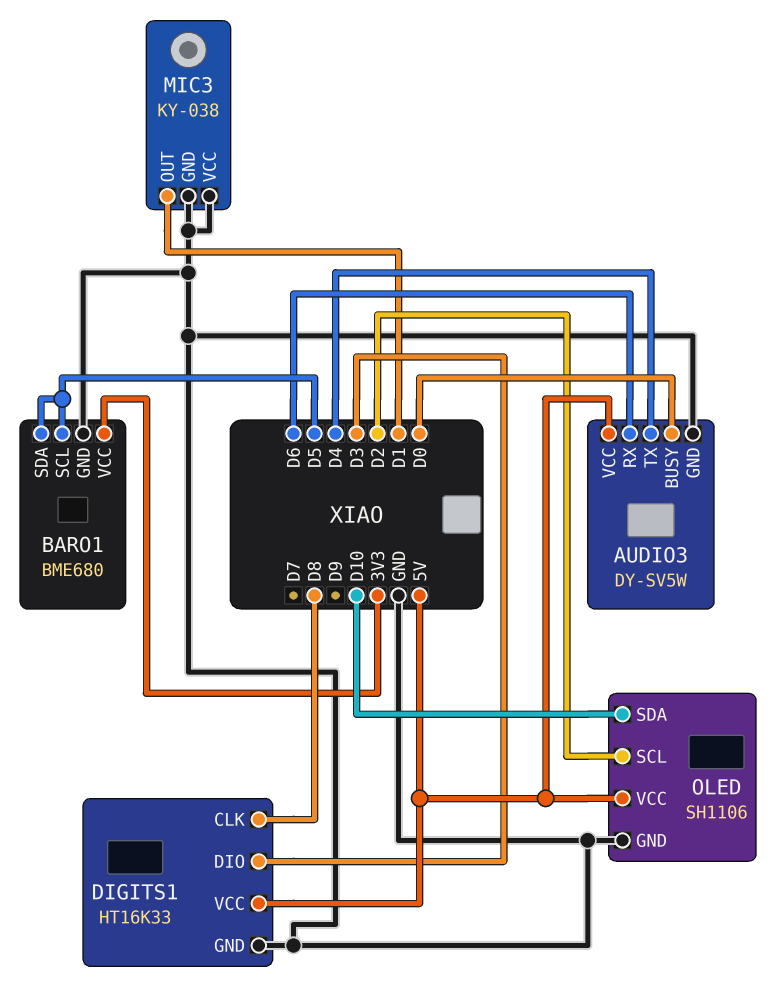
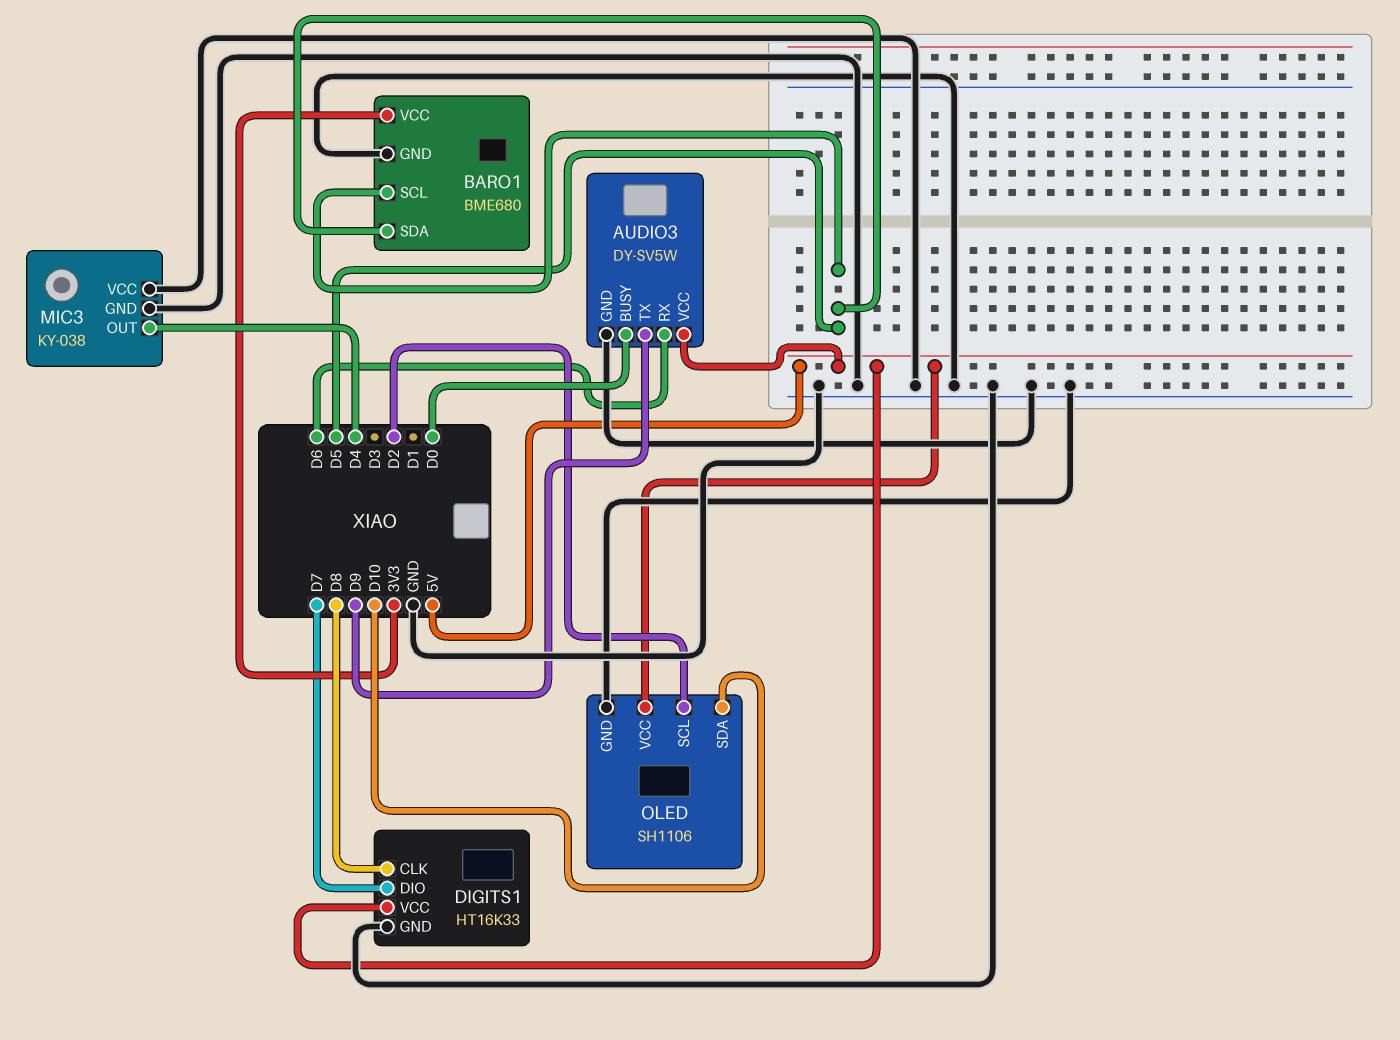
AUDIO3 pin TX: D4 -> D9
DIGITS1 pin DIO: D3 -> D7
MIC3 pin OUT: D1 -> D4

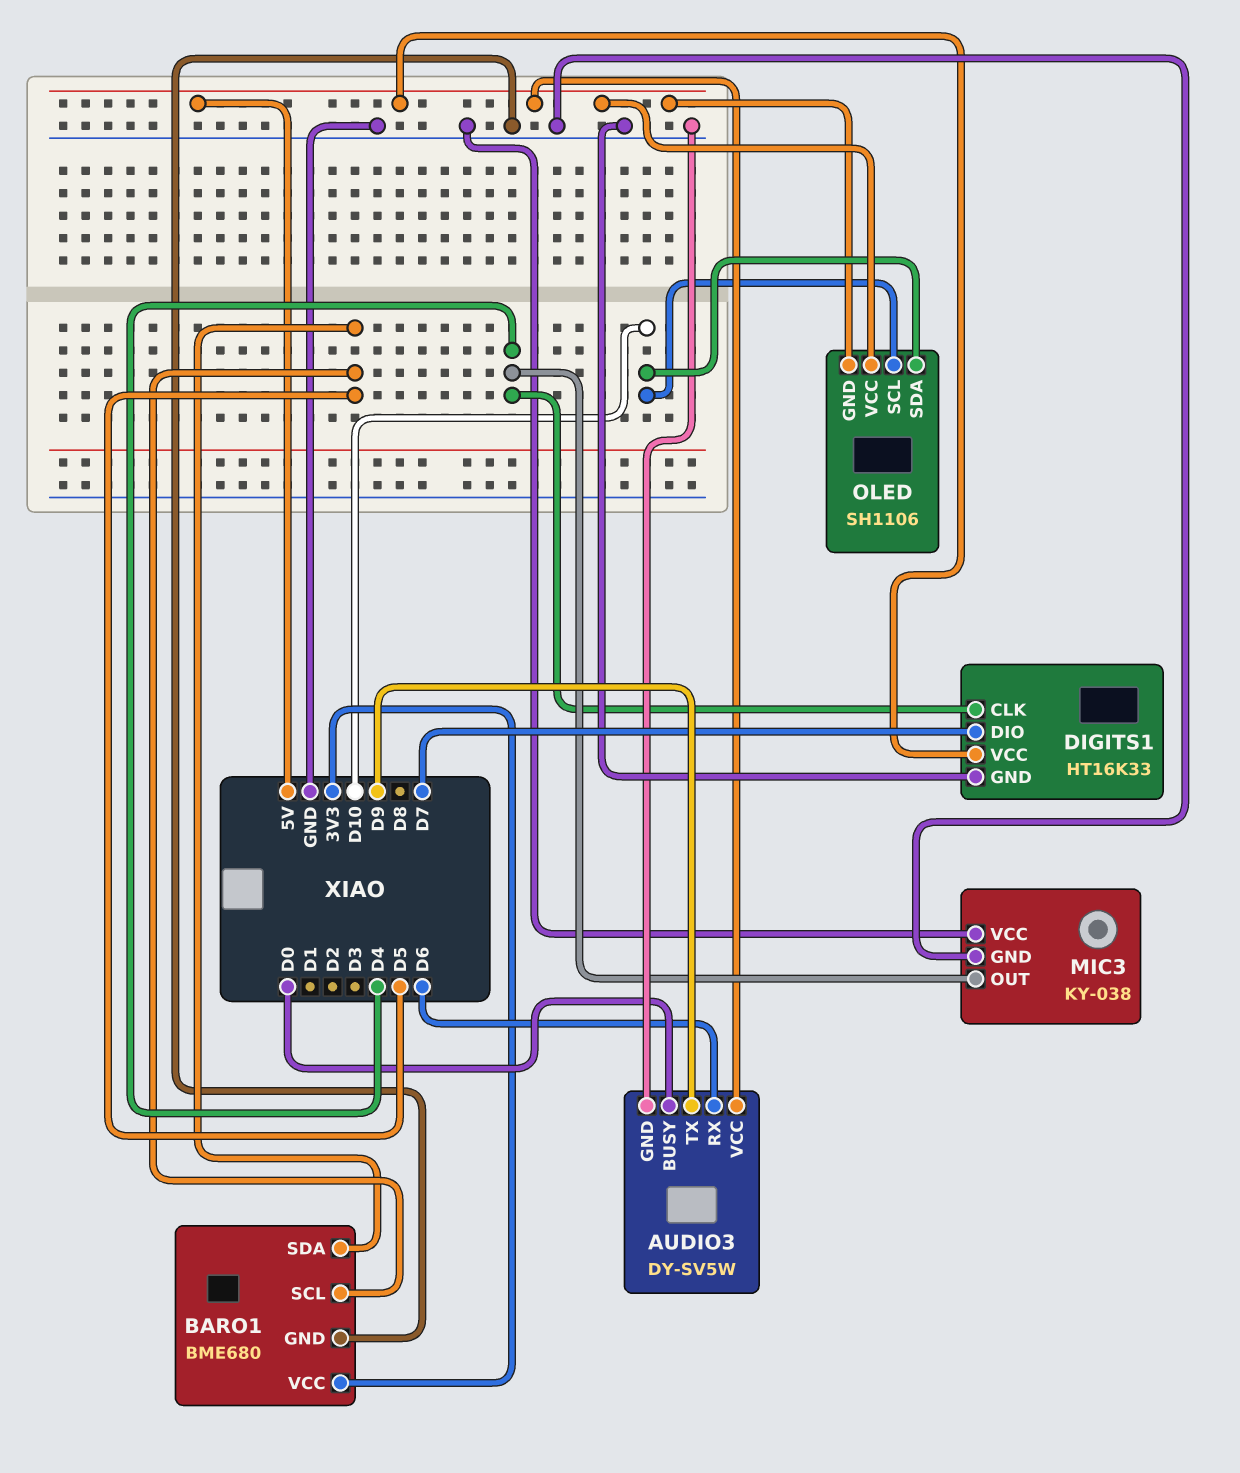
DIGITS1 pin CLK: D8 -> D4
OLED pin GND: GND -> 5V
OLED pin SCL: D2 -> D10

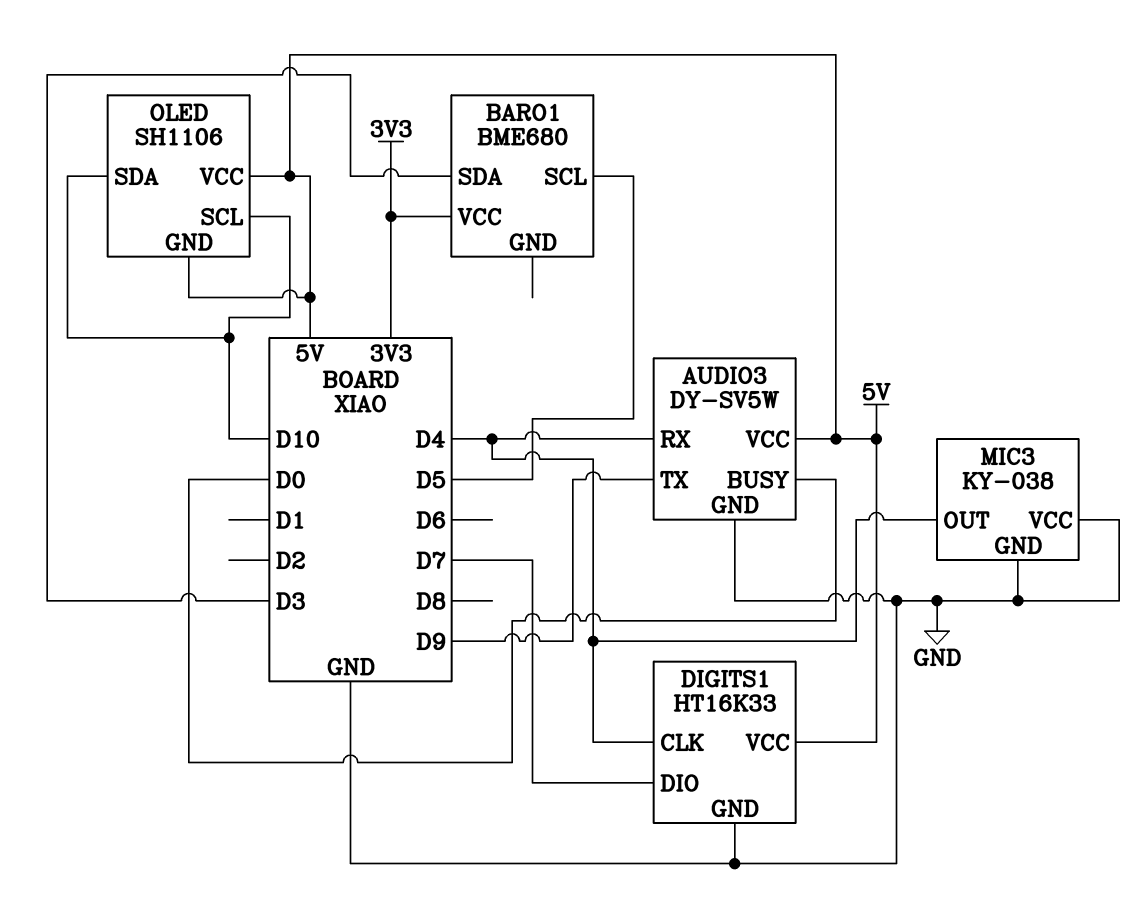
AUDIO3 pin RX: D6 -> D4
BARO1 pin GND: GND -> none
BARO1 pin SDA: D5 -> D3

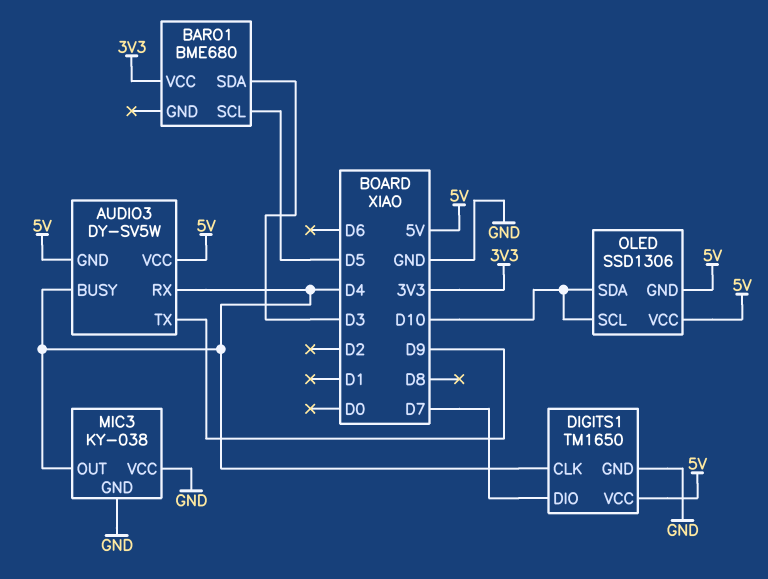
AUDIO3 pin BUSY: D0 -> D4
AUDIO3 pin GND: GND -> 5V
DIGITS1: HT16K33 -> TM1650
OLED: SH1106 -> SSD1306

